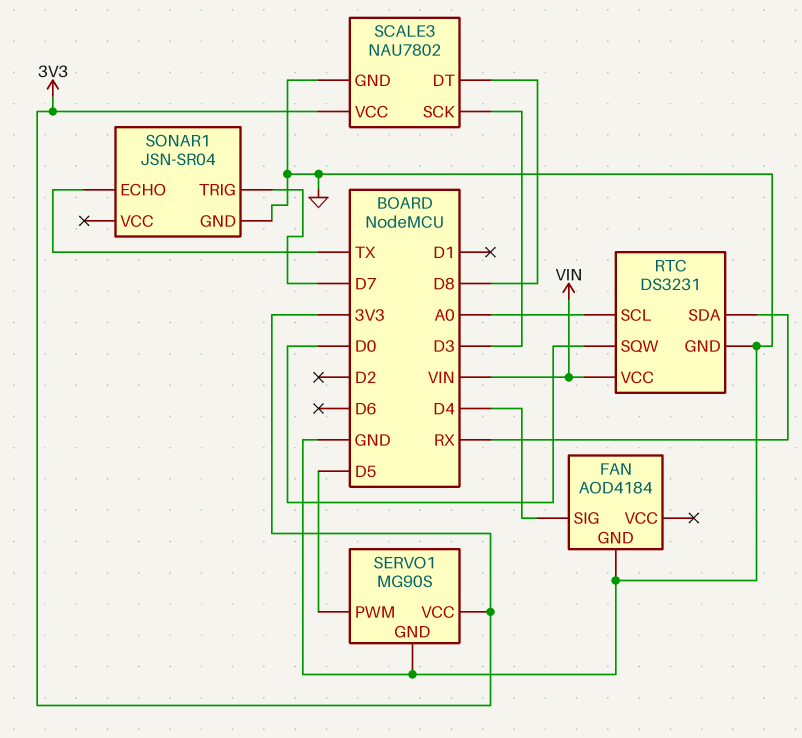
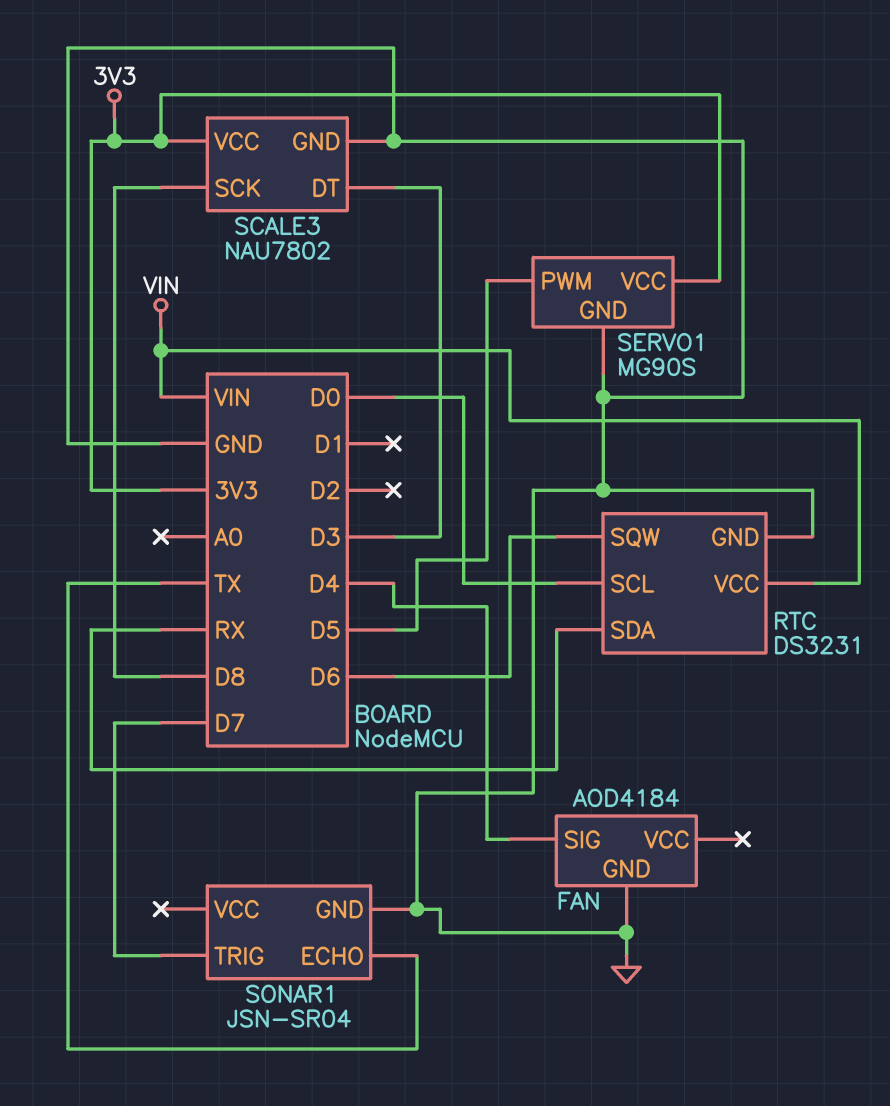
RTC pin SCL: A0 -> D0
RTC pin SQW: D0 -> D6
SCALE3 pin DT: D8 -> D3
SCALE3 pin SCK: D3 -> D8

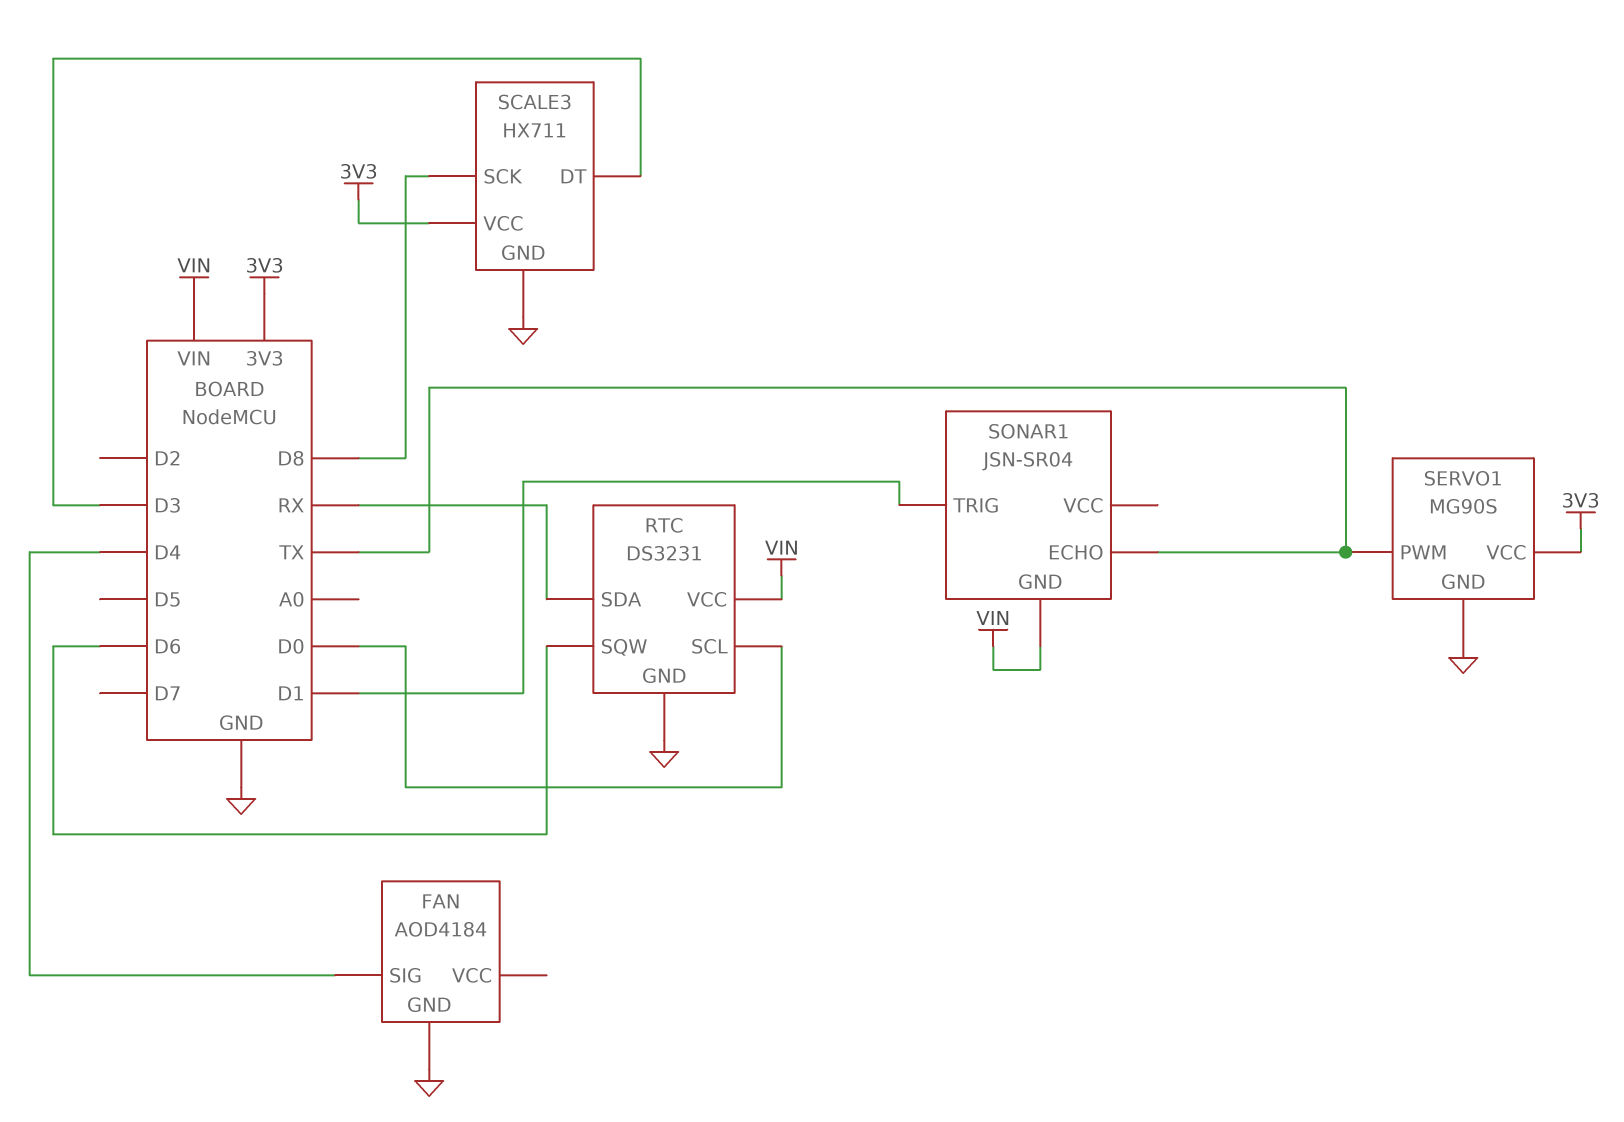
SCALE3: NAU7802 -> HX711
SERVO1 pin PWM: D5 -> TX
SONAR1 pin GND: GND -> VIN
SONAR1 pin TRIG: D7 -> D1

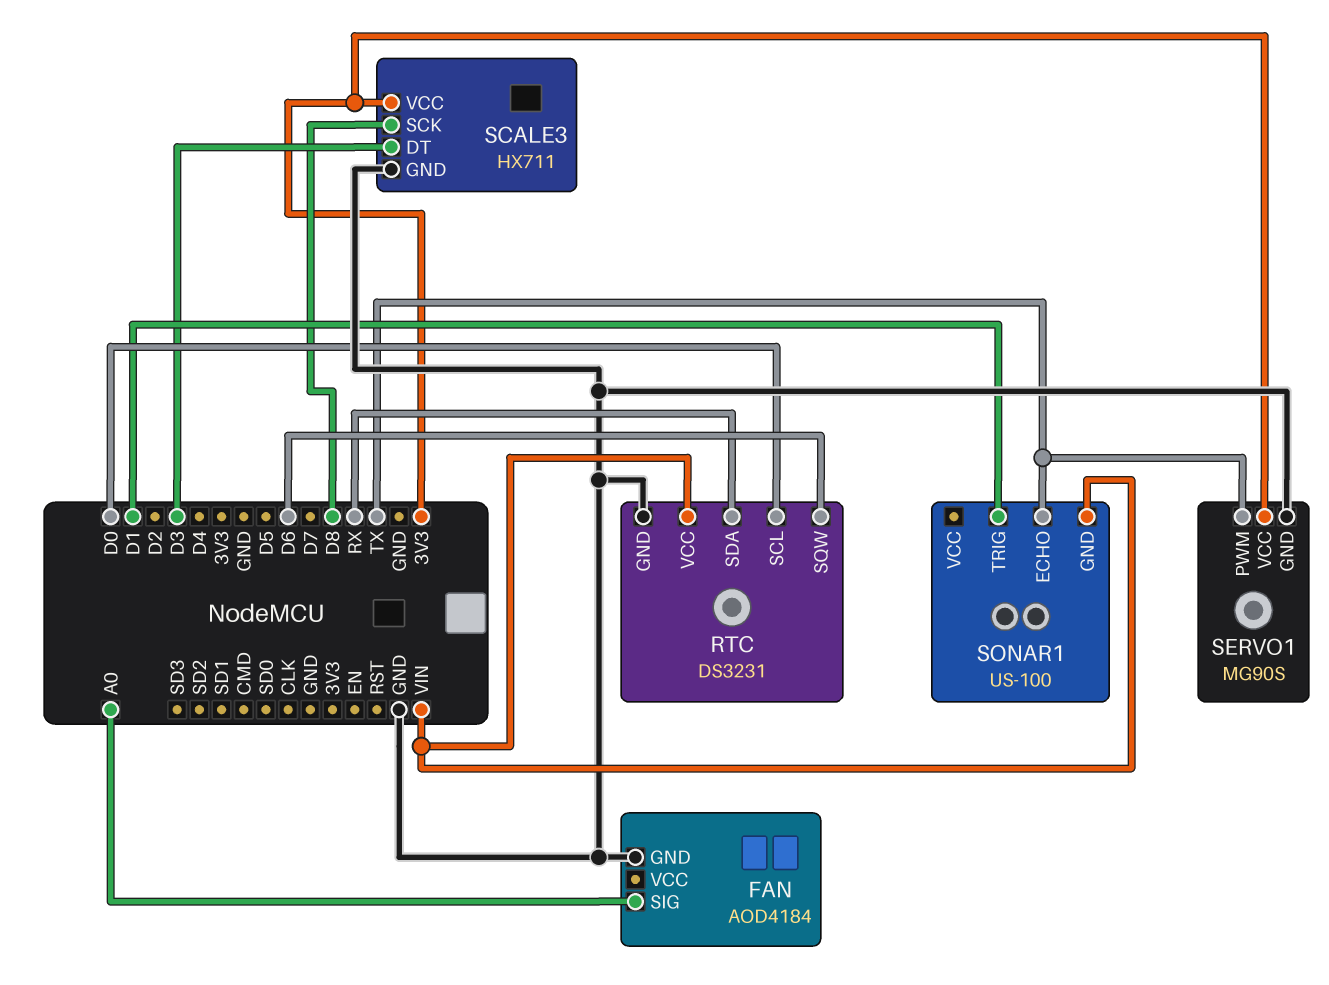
FAN pin SIG: D4 -> A0
SONAR1: JSN-SR04 -> US-100

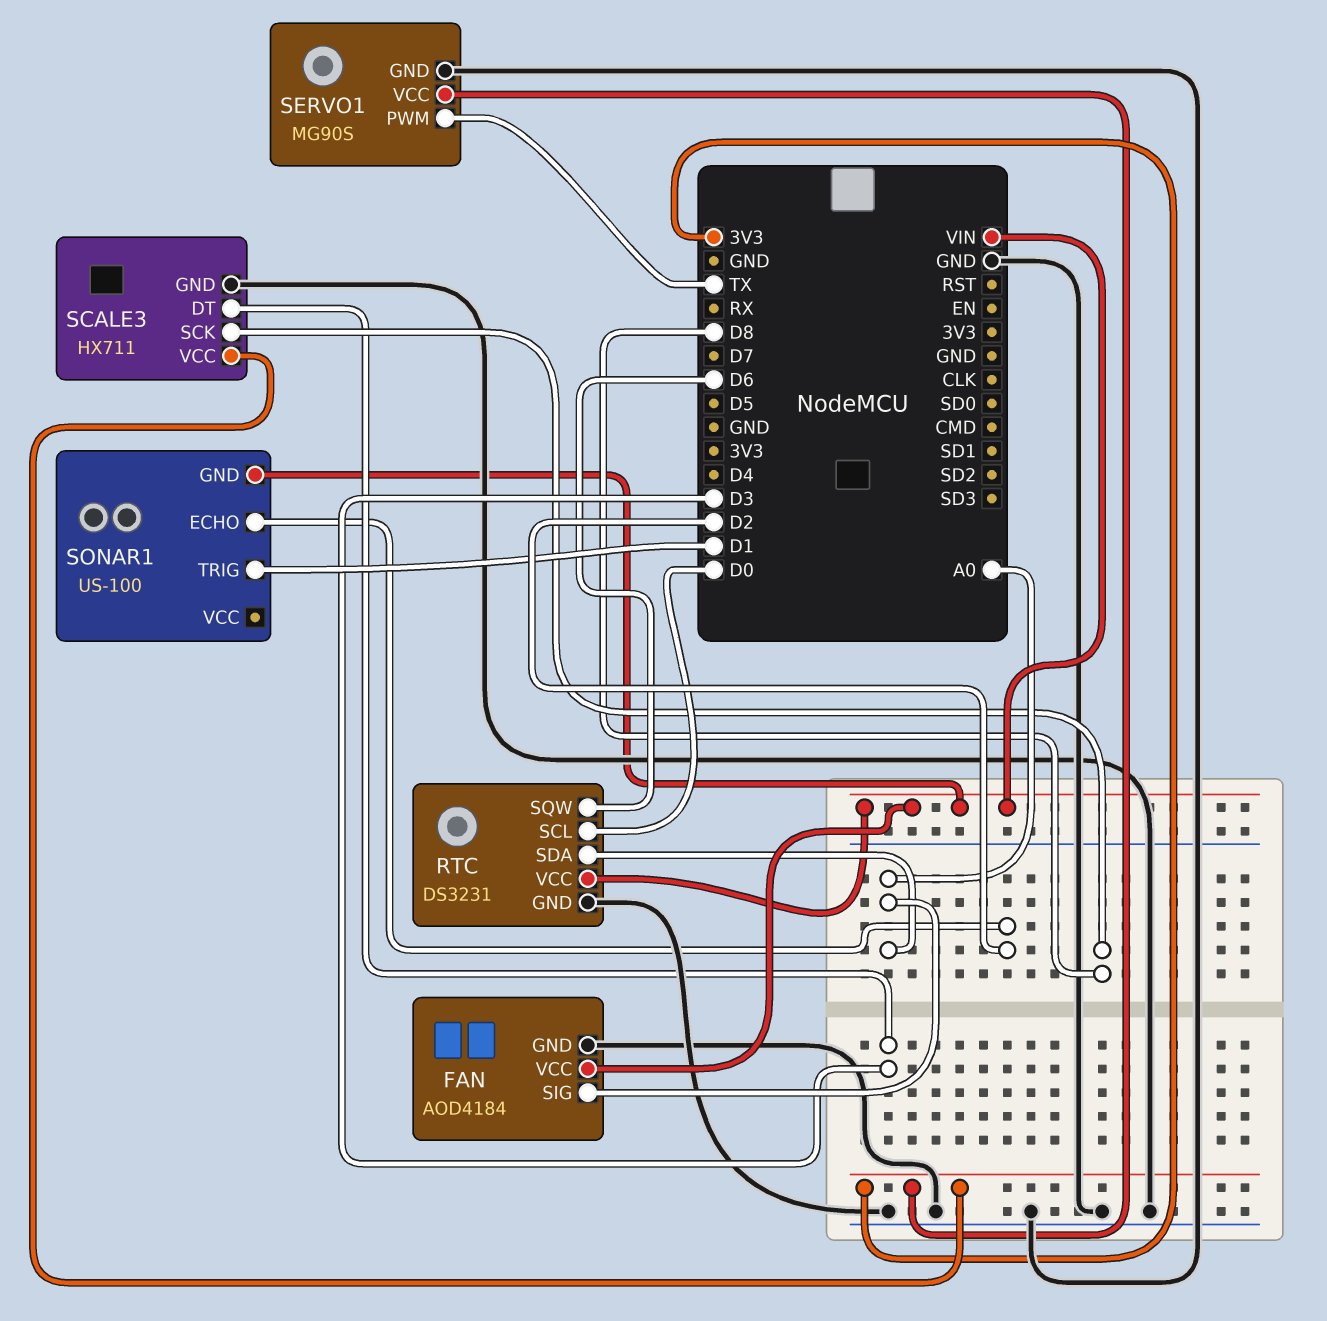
FAN pin VCC: none -> VIN
RTC pin SDA: RX -> A0
SONAR1 pin ECHO: TX -> D2

